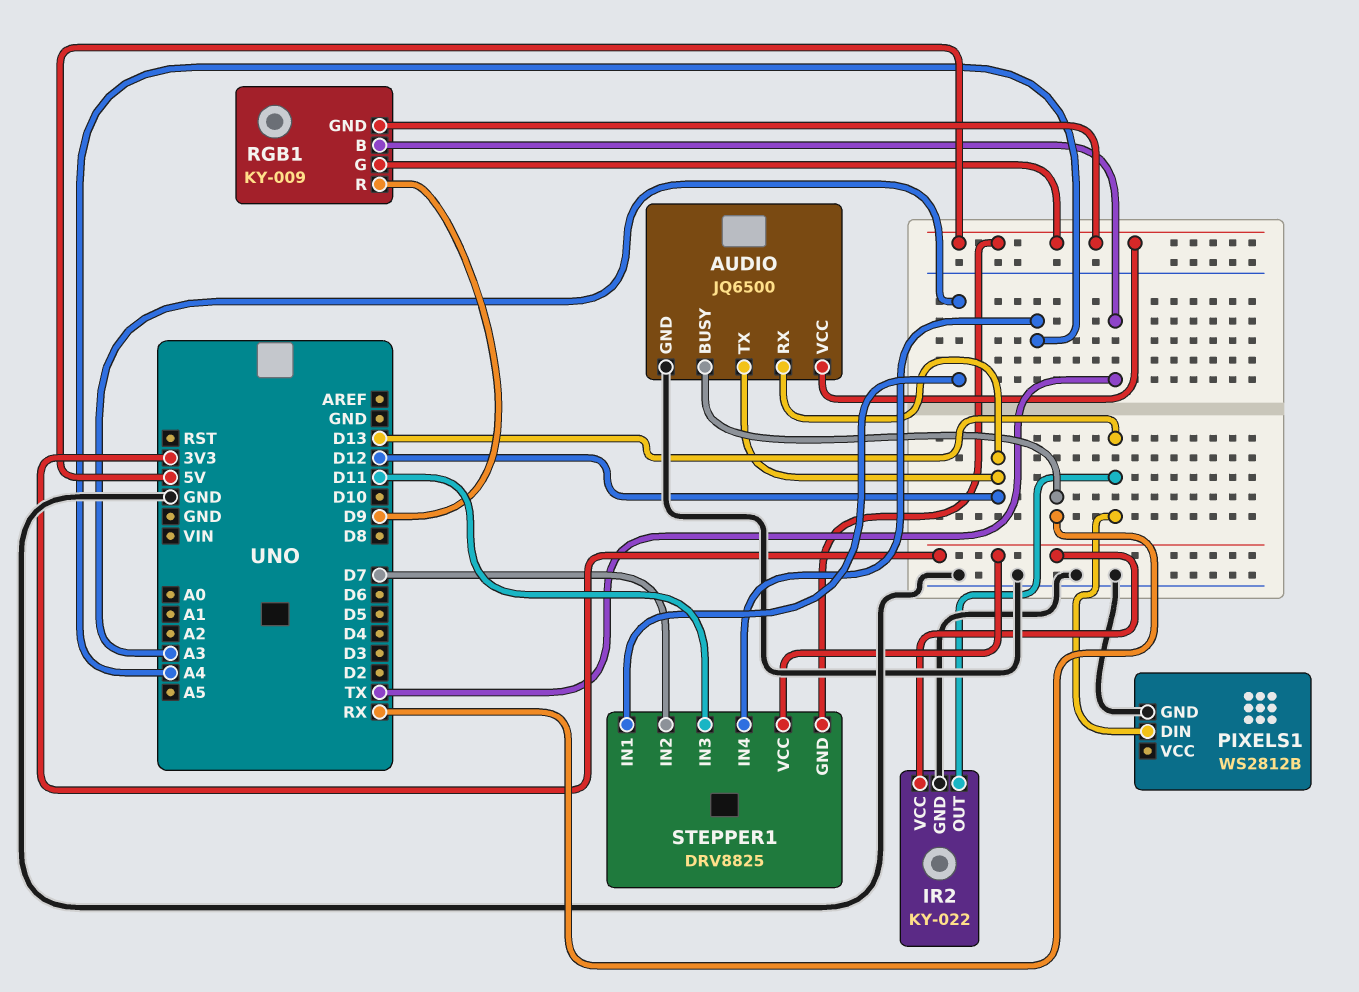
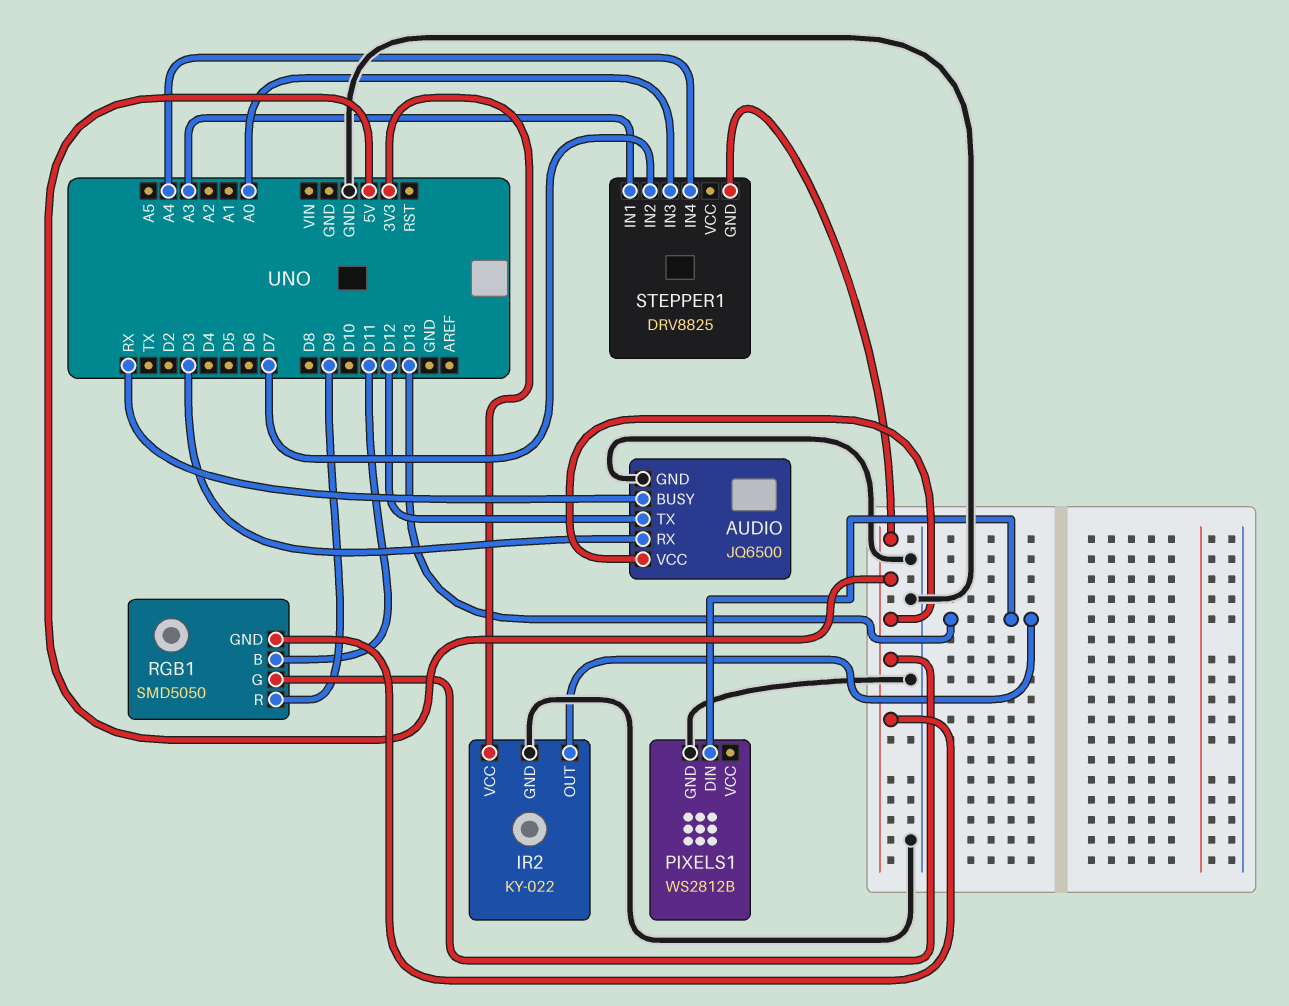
AUDIO pin RX: D12 -> D3
RGB1: KY-009 -> SMD5050
RGB1 pin B: TX -> D11
STEPPER1 pin IN3: D11 -> A0
STEPPER1 pin VCC: 3V3 -> none

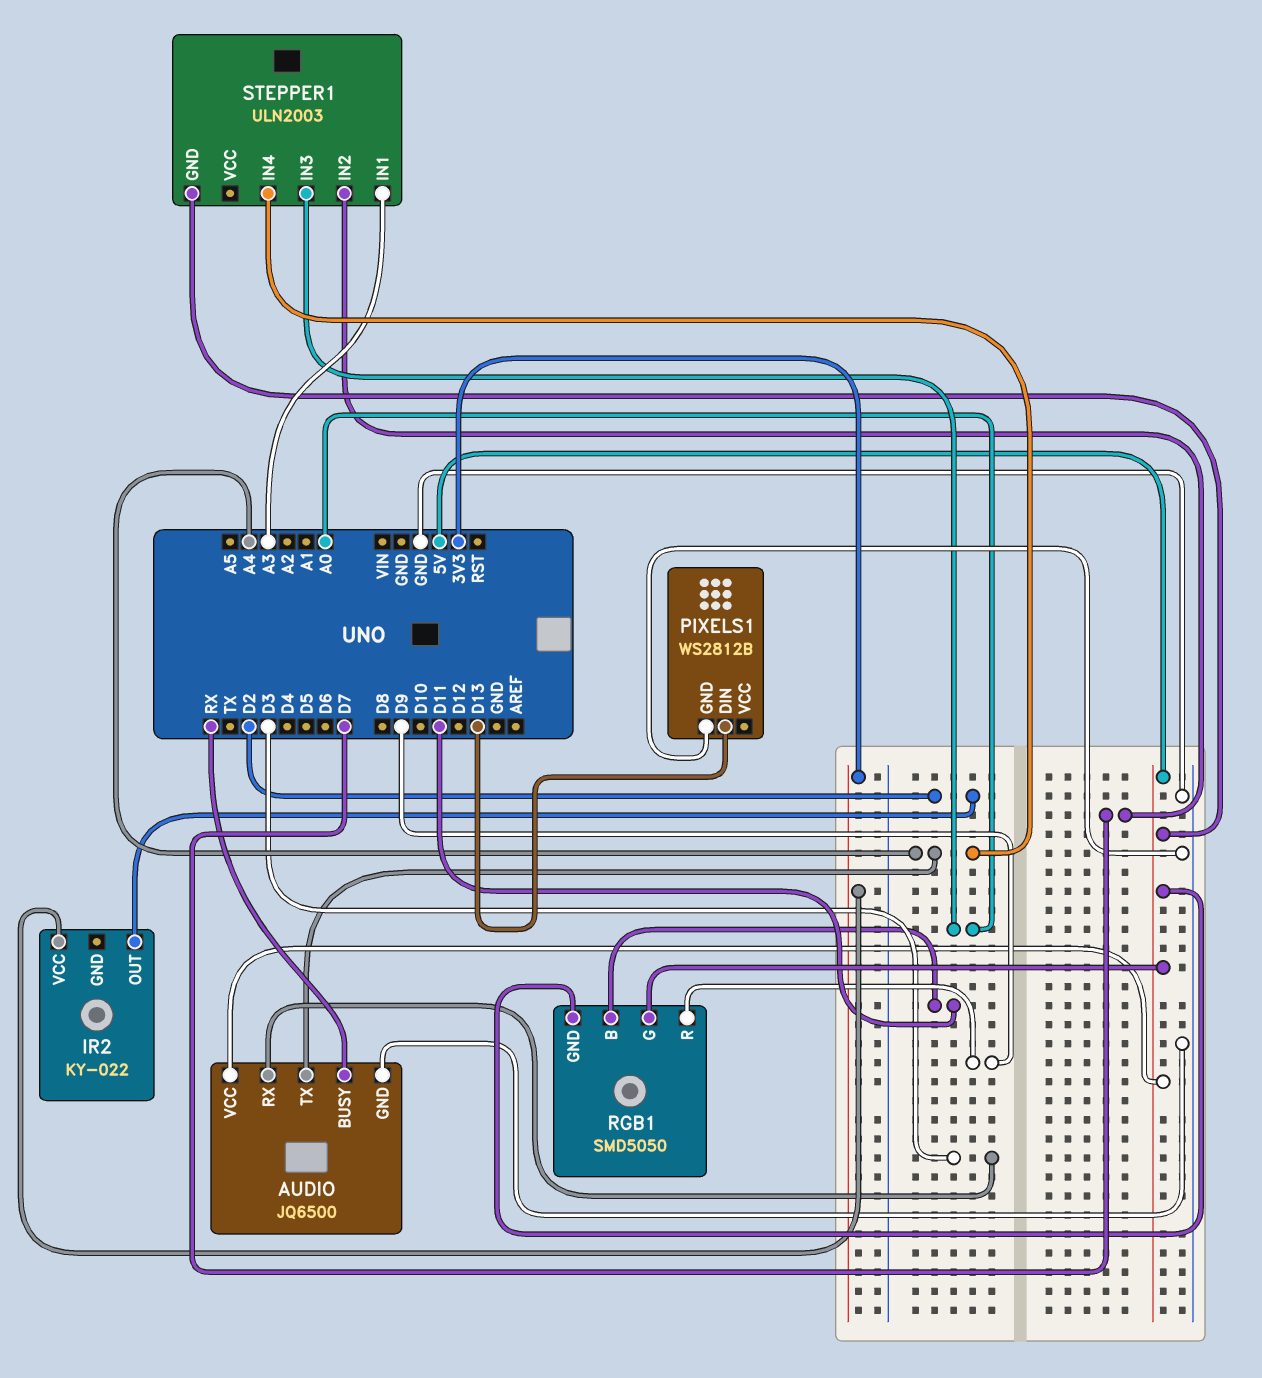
AUDIO pin TX: D12 -> A4
IR2 pin GND: GND -> none
IR2 pin OUT: D13 -> D2
STEPPER1: DRV8825 -> ULN2003

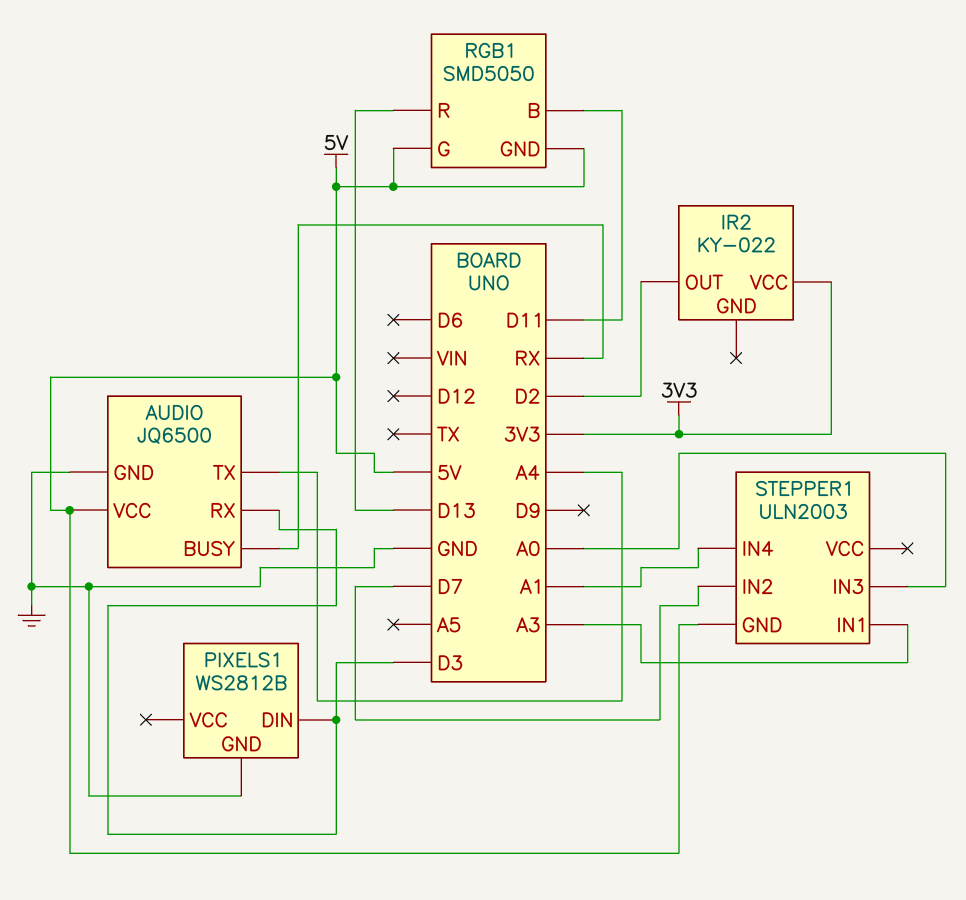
PIXELS1 pin DIN: D13 -> D3
RGB1 pin R: D9 -> D13
STEPPER1 pin IN4: A4 -> A1

